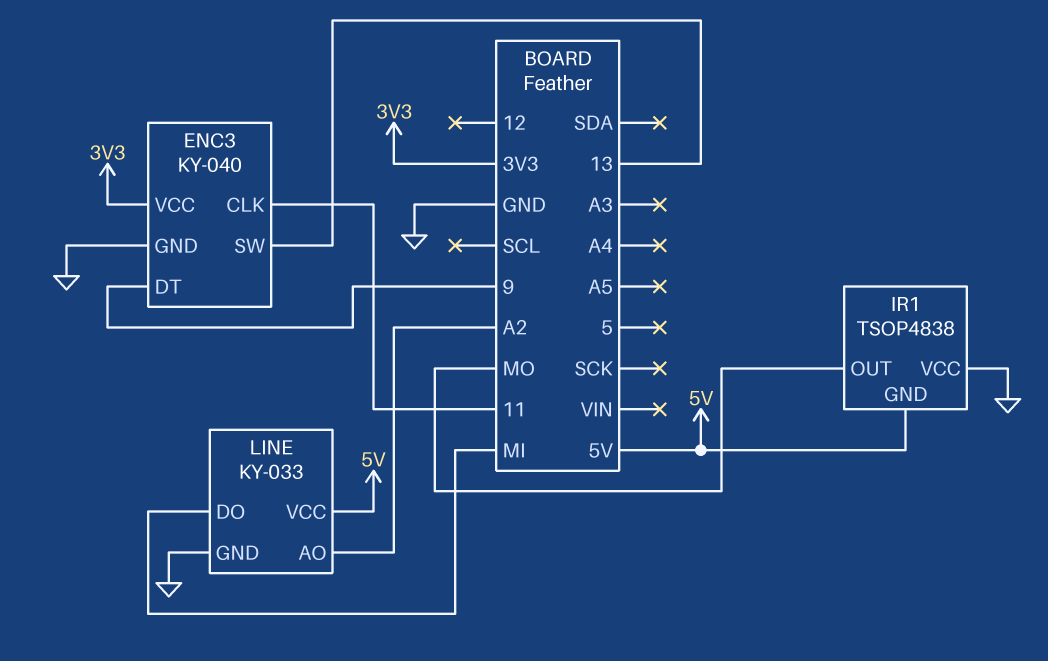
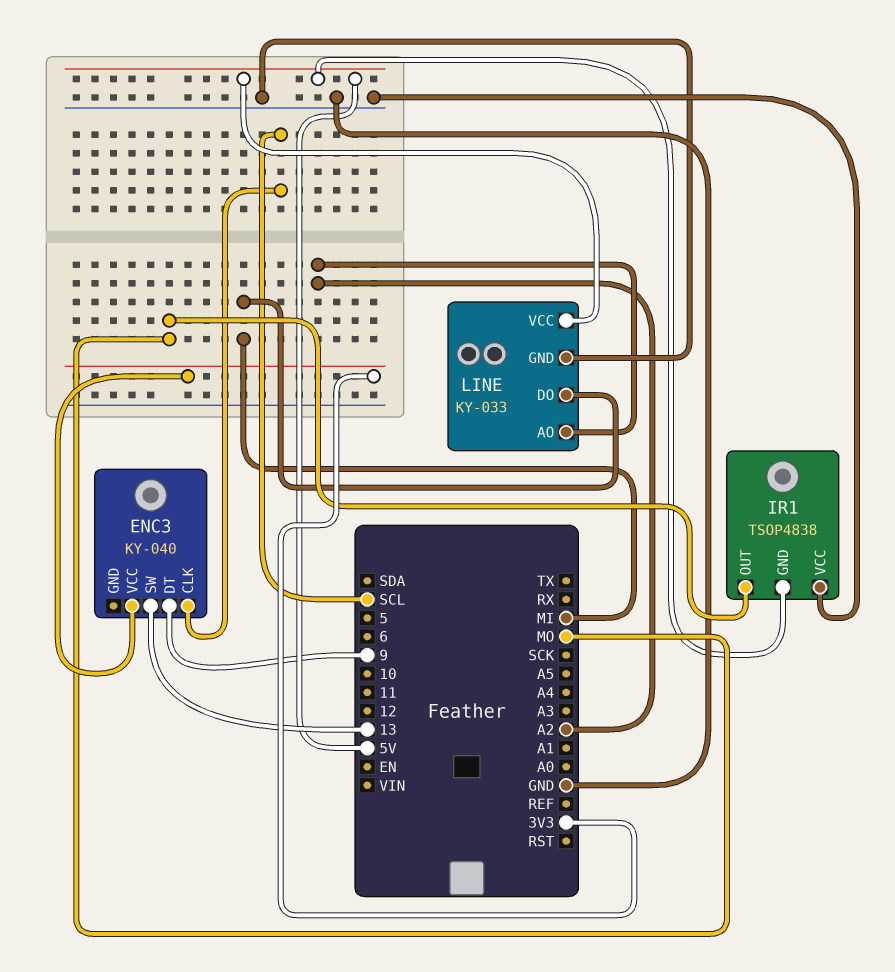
ENC3 pin CLK: 11 -> SCL
ENC3 pin GND: GND -> none

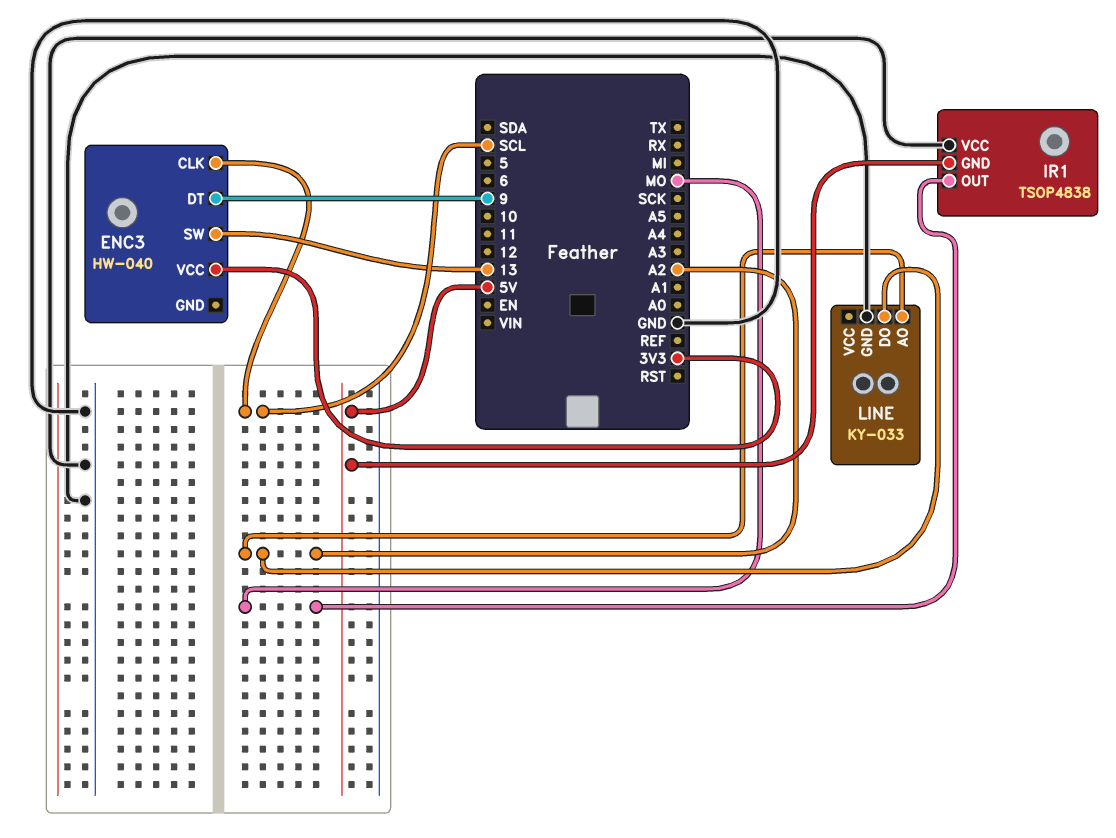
ENC3: KY-040 -> HW-040
LINE pin DO: MI -> A2
LINE pin VCC: 5V -> none

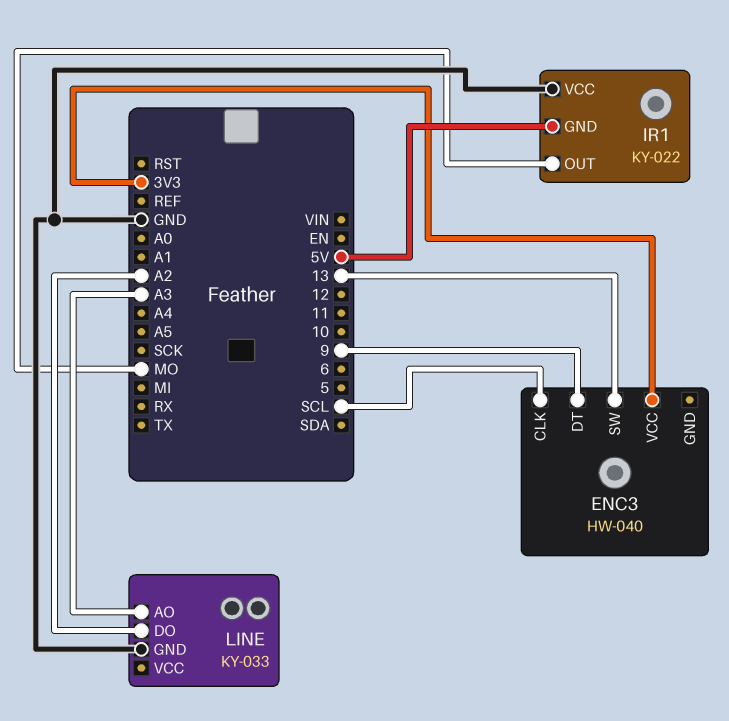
IR1: TSOP4838 -> KY-022
LINE pin AO: A2 -> A3

